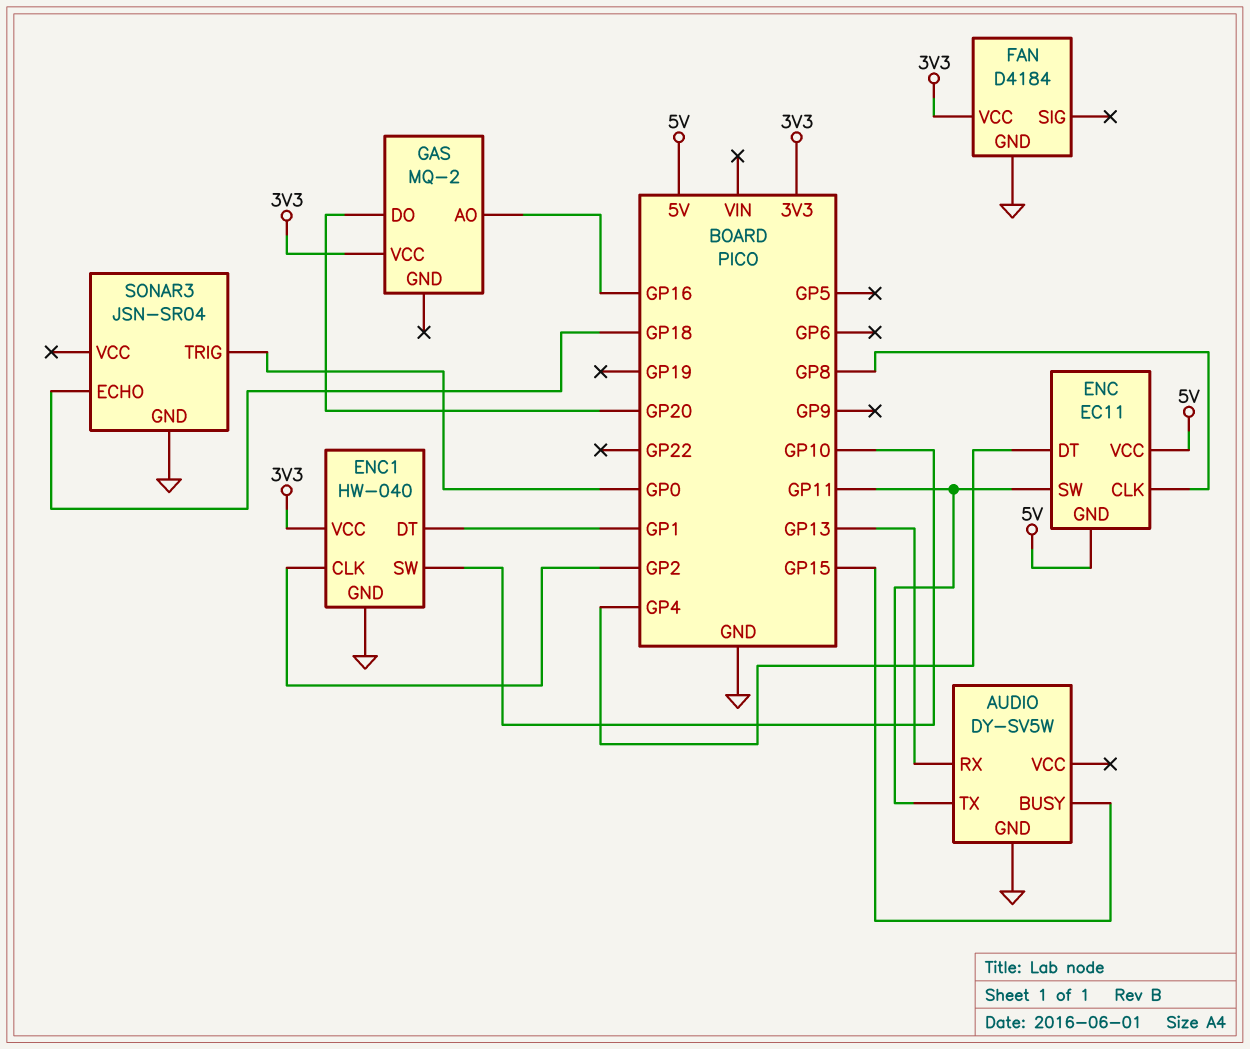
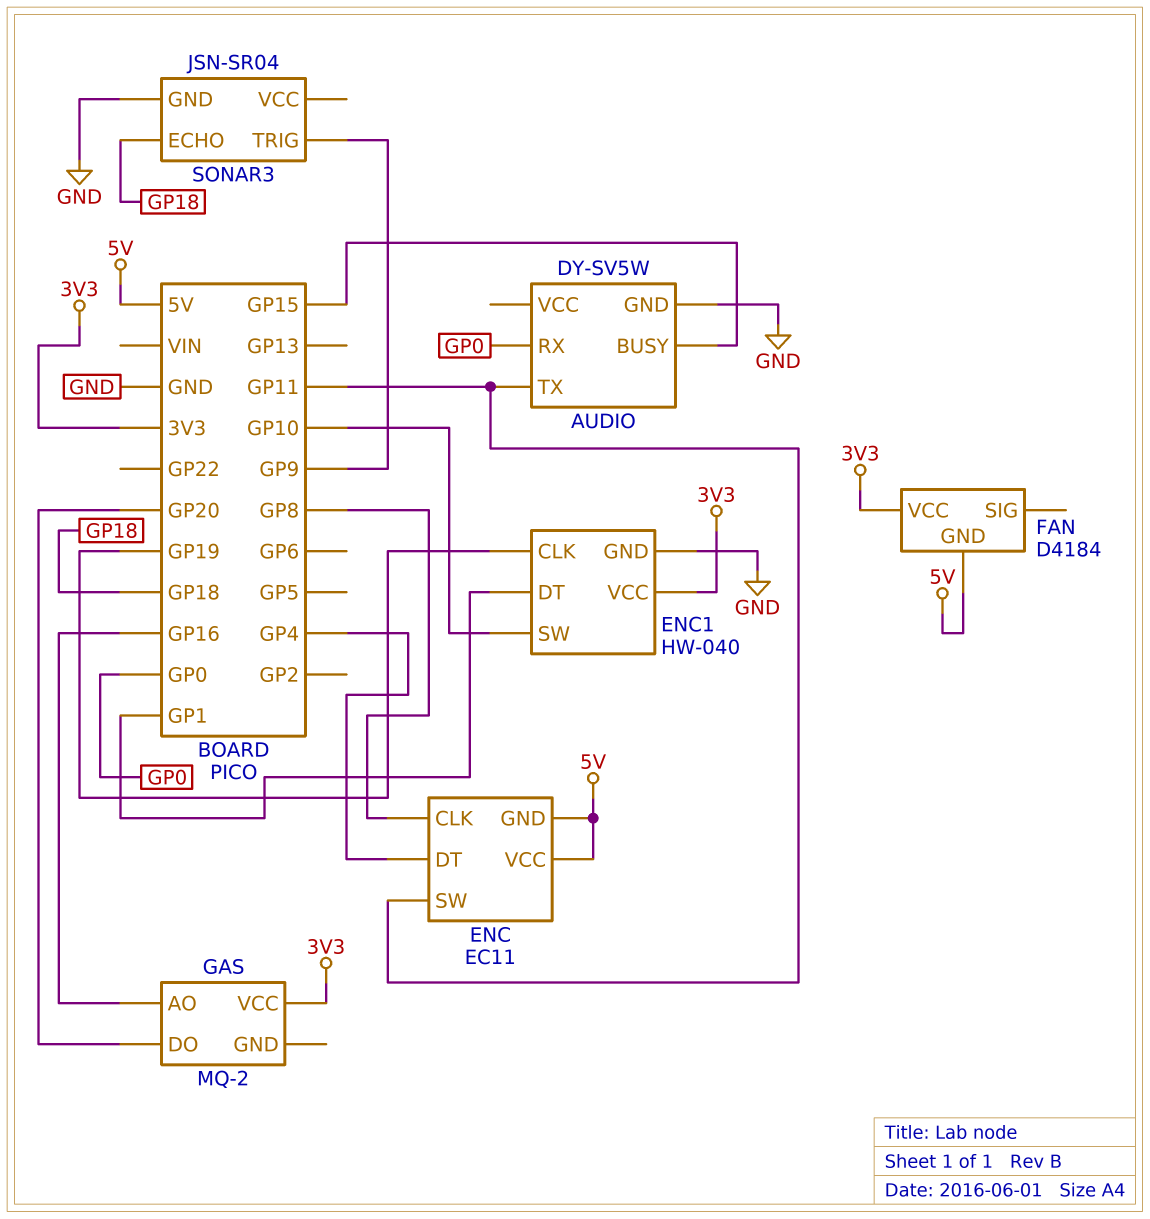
AUDIO pin RX: GP13 -> GP0
ENC1 pin CLK: GP2 -> GP19
FAN pin GND: GND -> 5V
SONAR3 pin TRIG: GP0 -> GP9

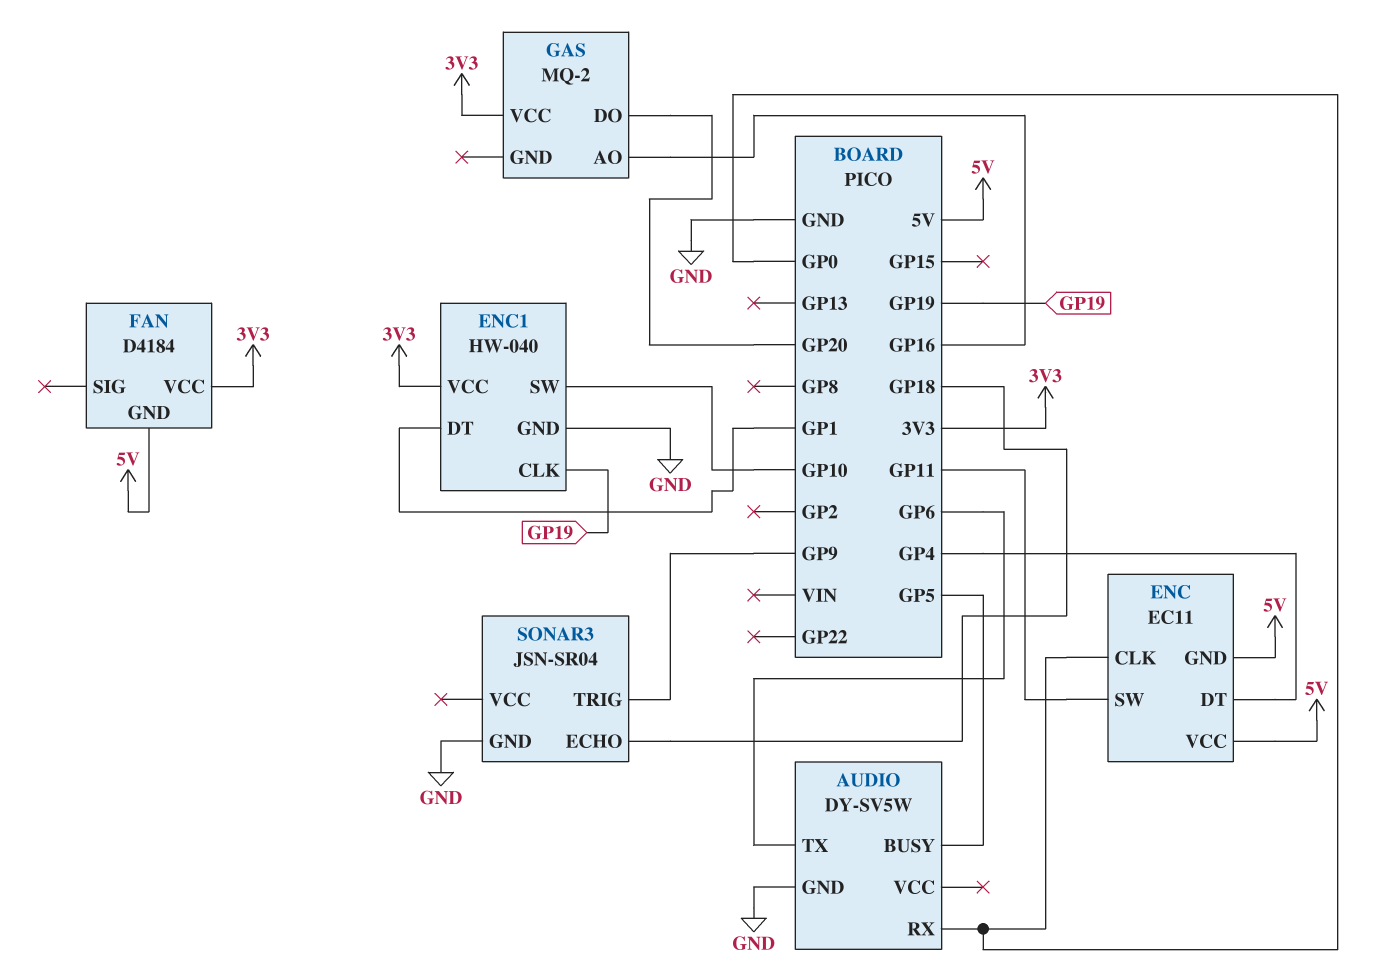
AUDIO pin BUSY: GP15 -> GP5
AUDIO pin TX: GP11 -> GP6
ENC pin CLK: GP8 -> GP0

